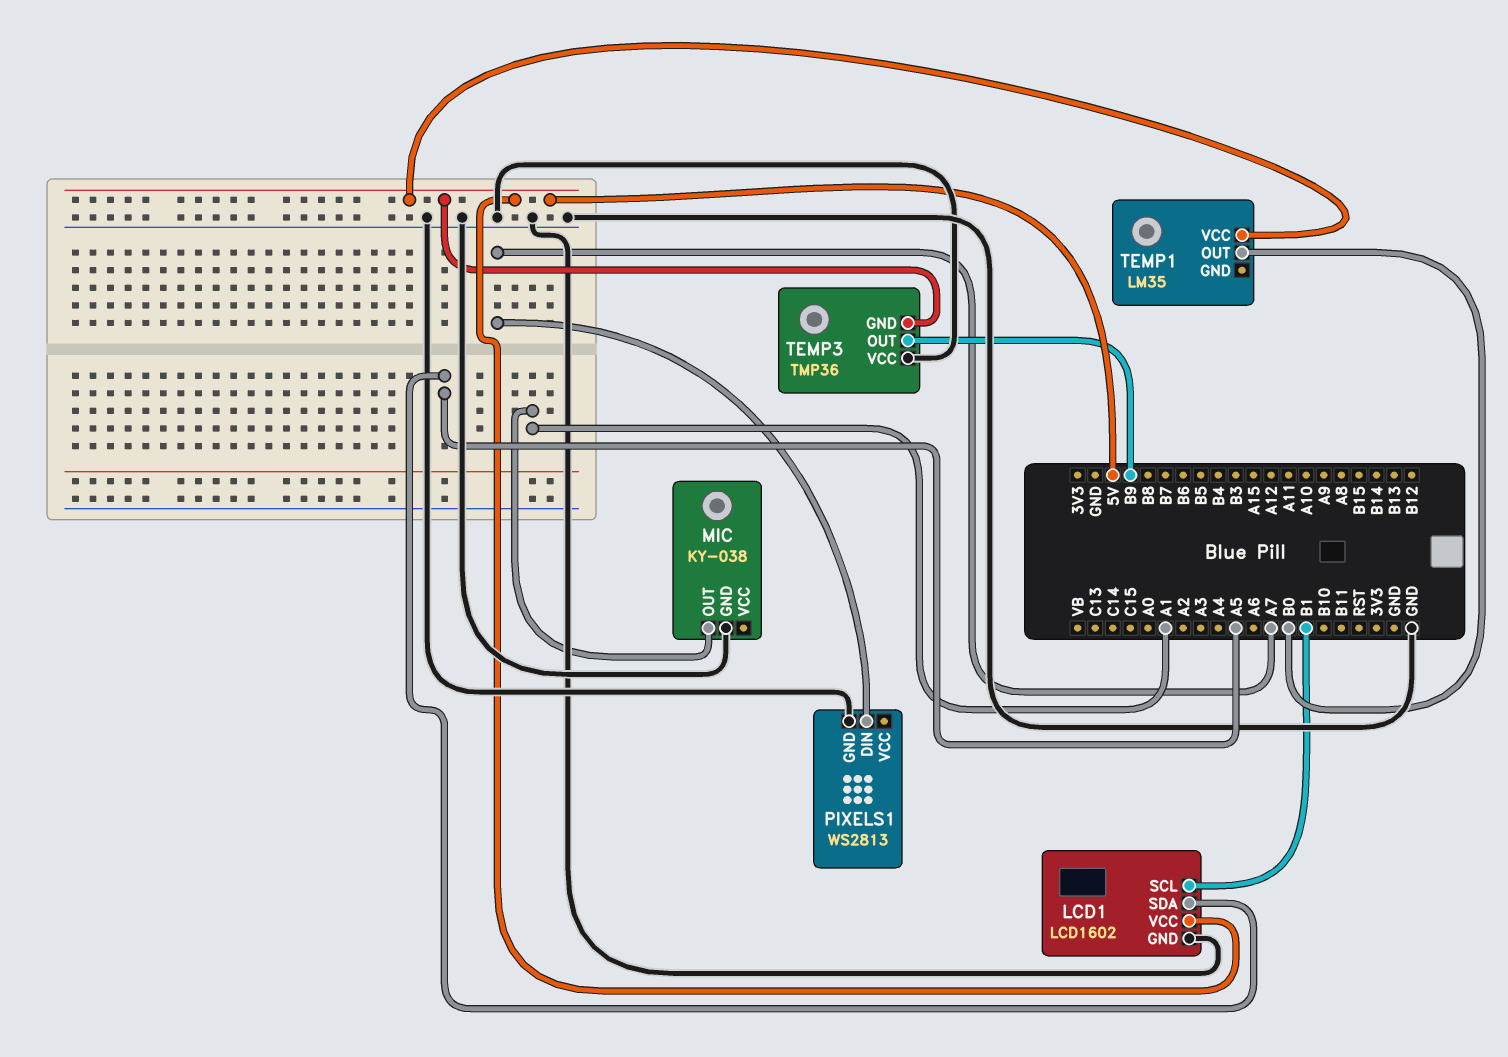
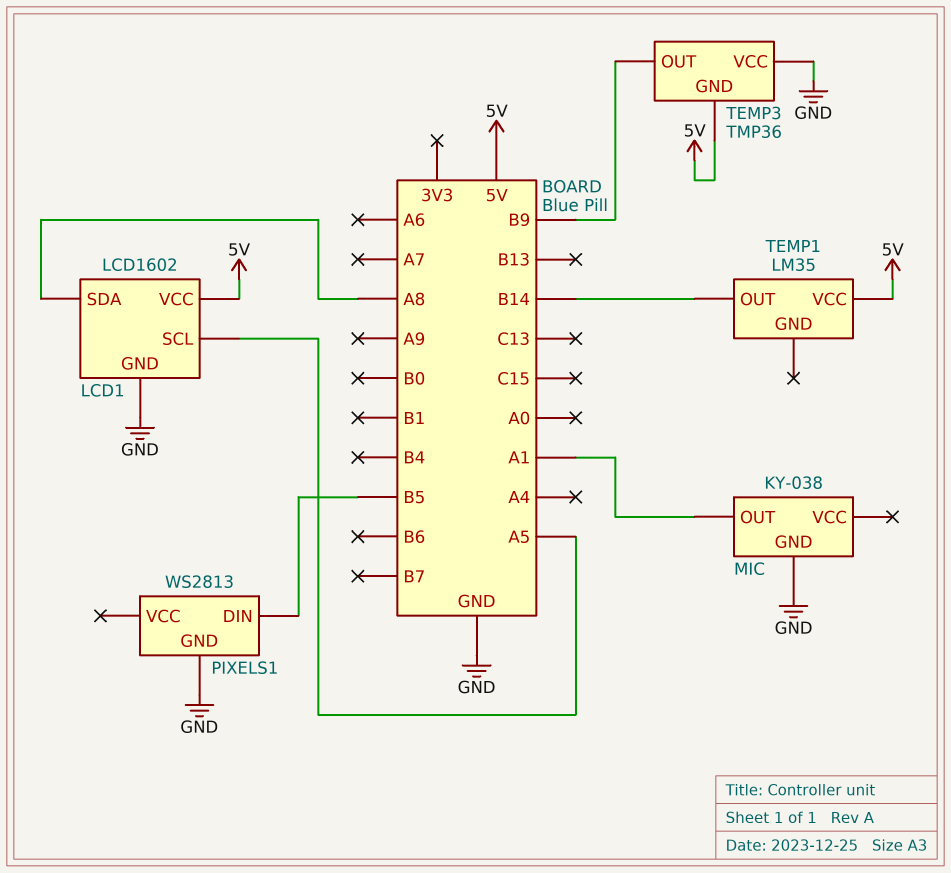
LCD1 pin SCL: B1 -> A5
LCD1 pin SDA: A5 -> A8
PIXELS1 pin DIN: A7 -> B5
TEMP1 pin OUT: B0 -> B14

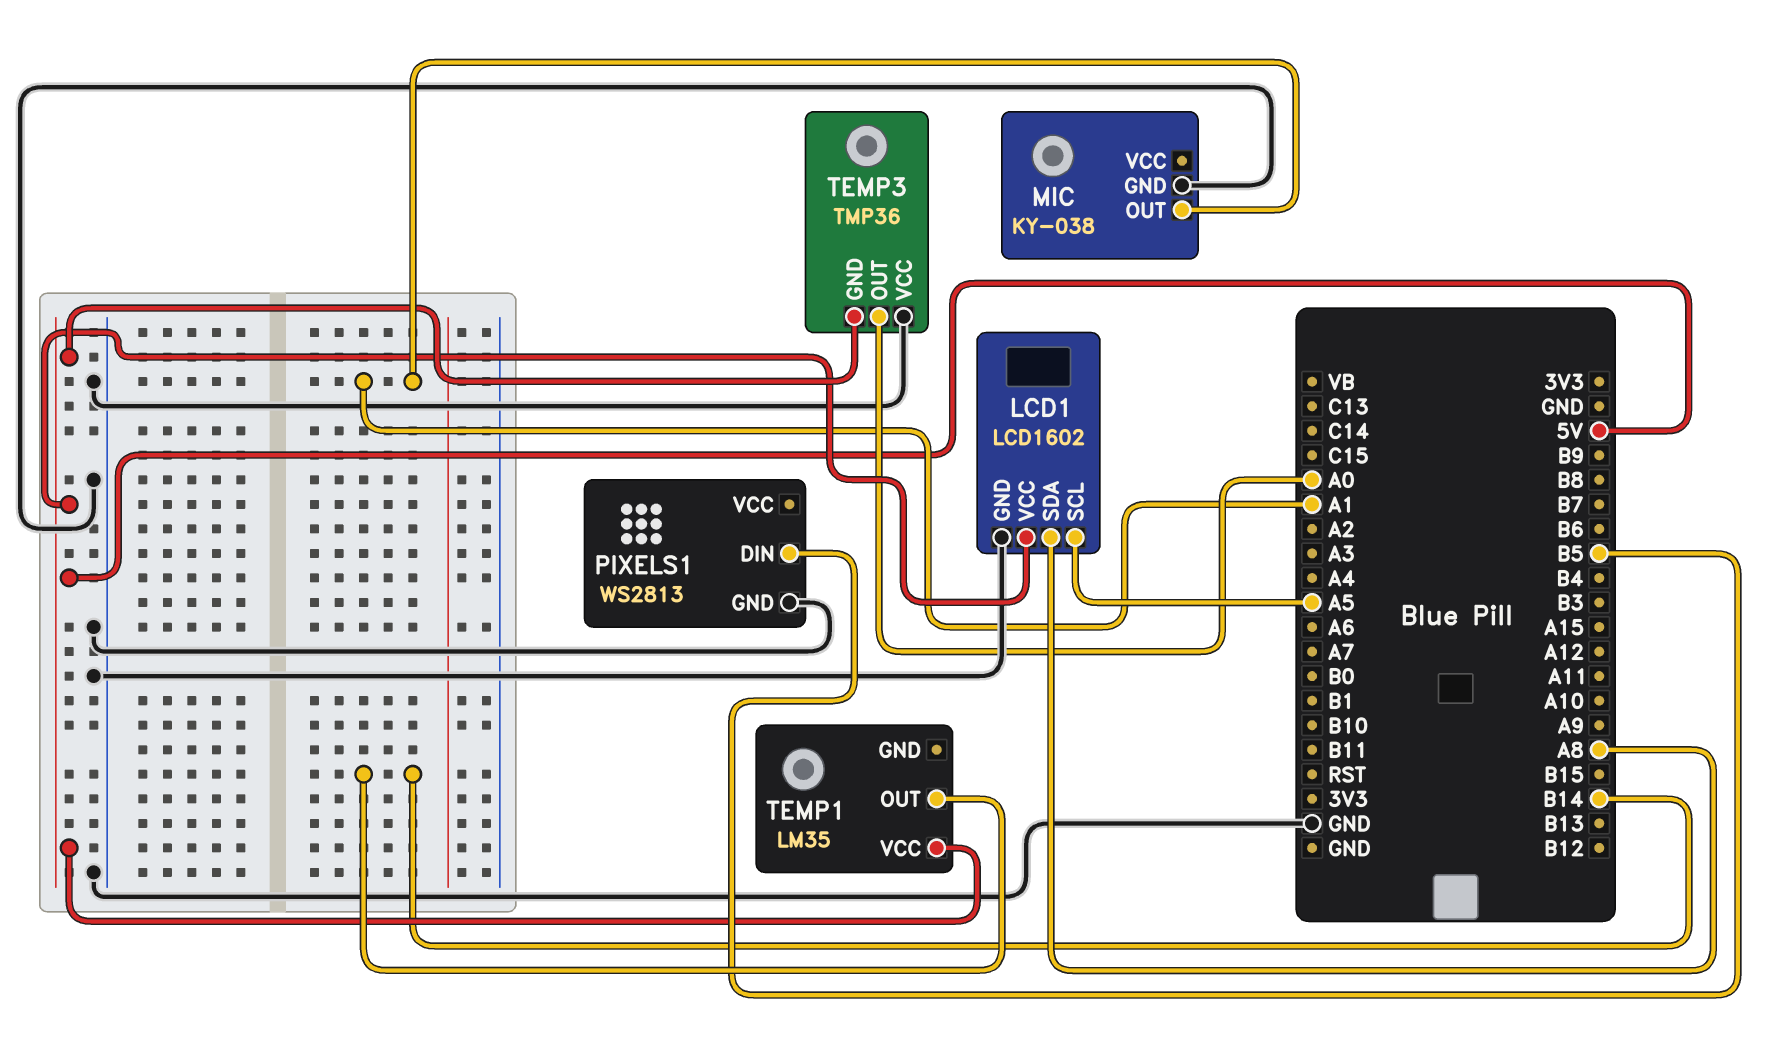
TEMP3 pin OUT: B9 -> A0

